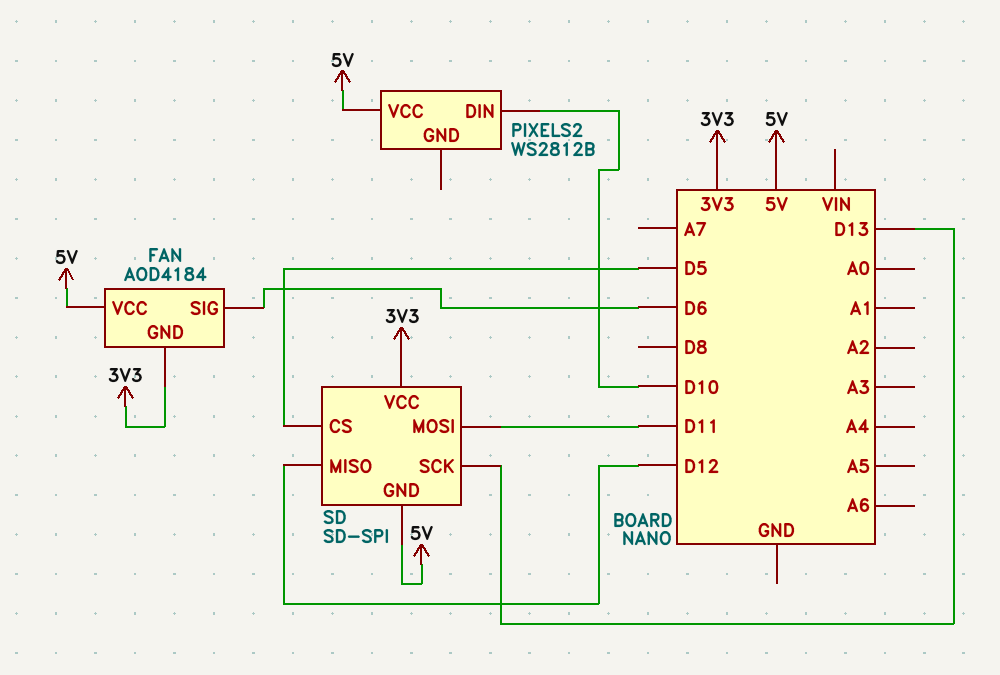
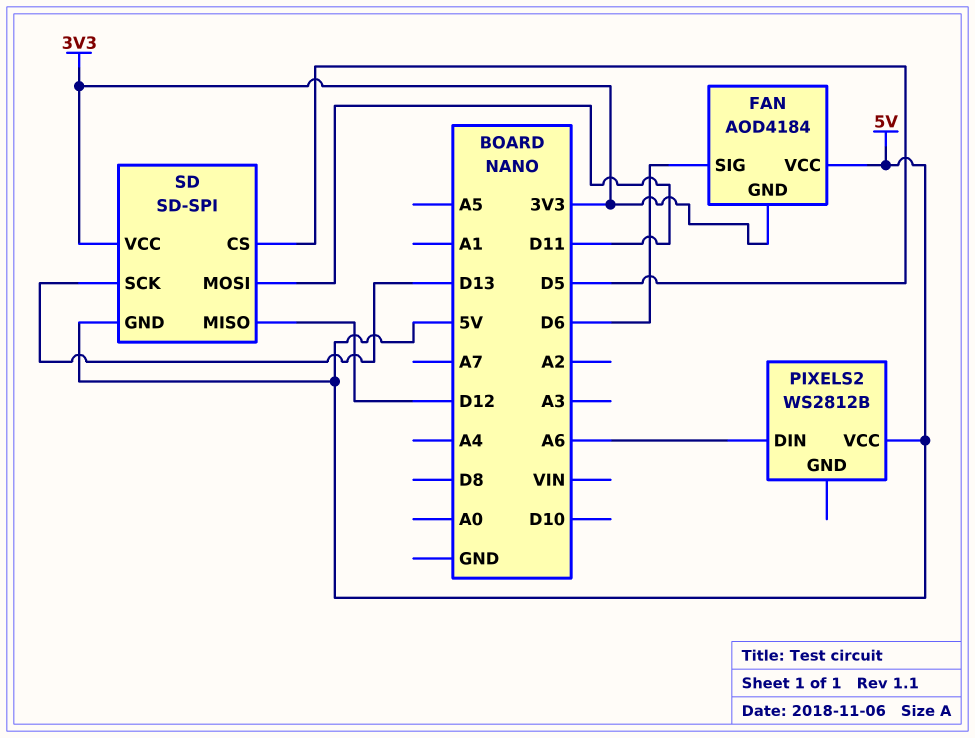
PIXELS2 pin DIN: D10 -> A6

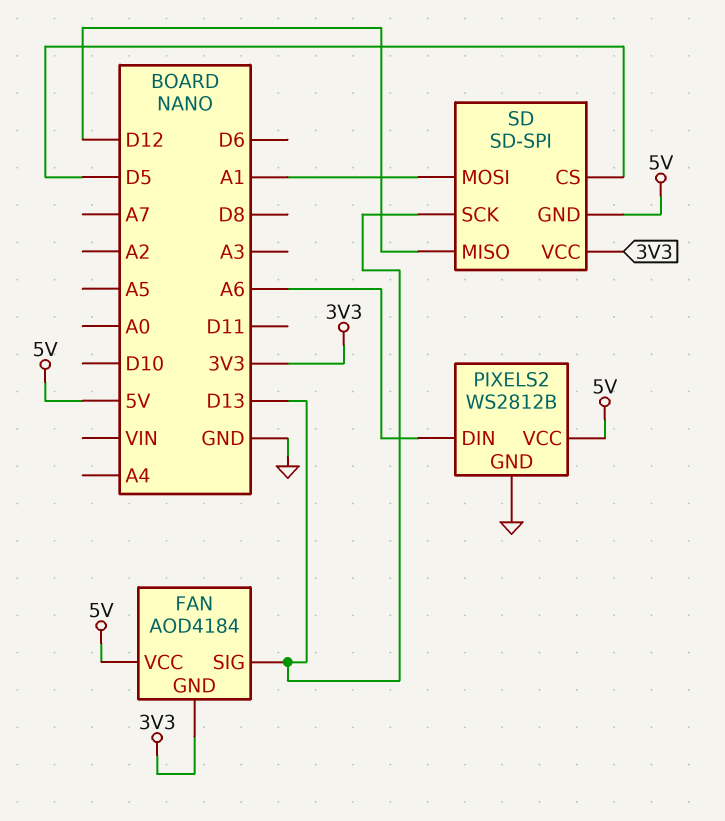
FAN pin SIG: D6 -> D13
PIXELS2 pin GND: none -> GND
SD pin MOSI: D11 -> A1

